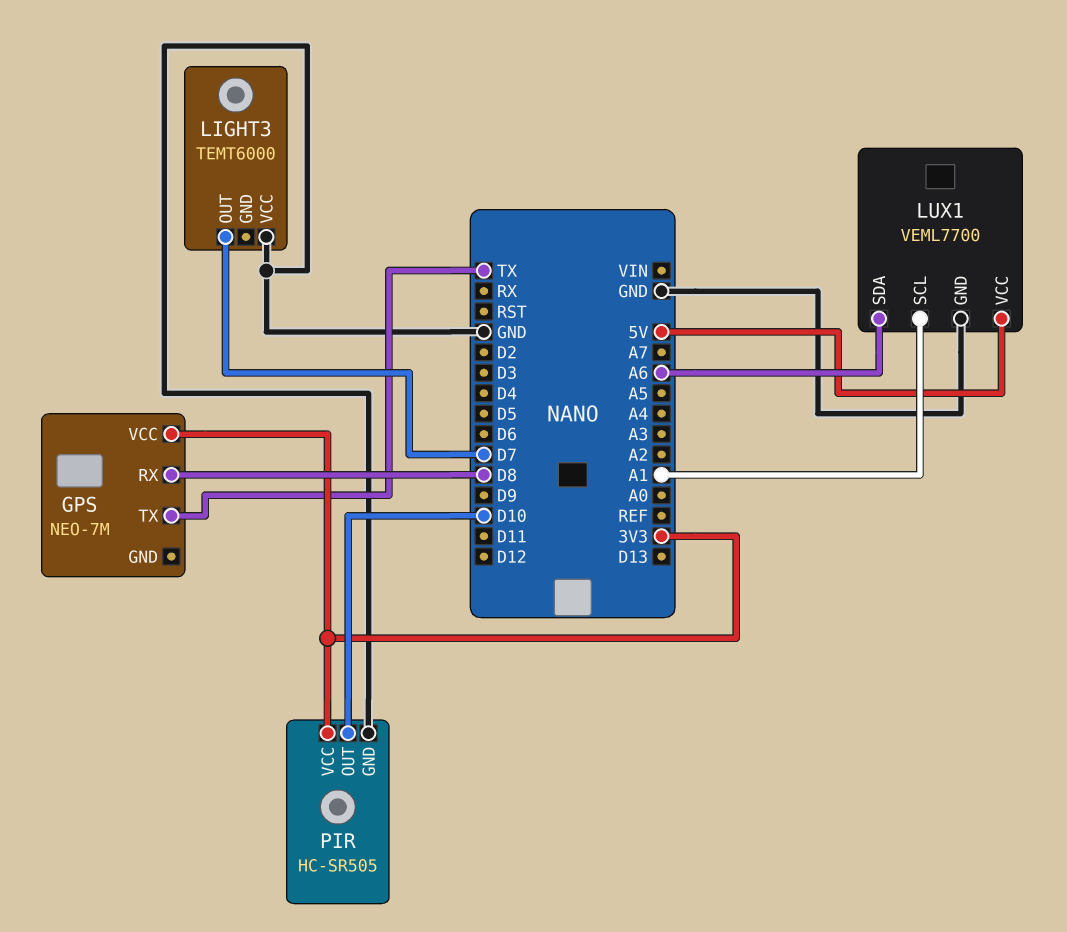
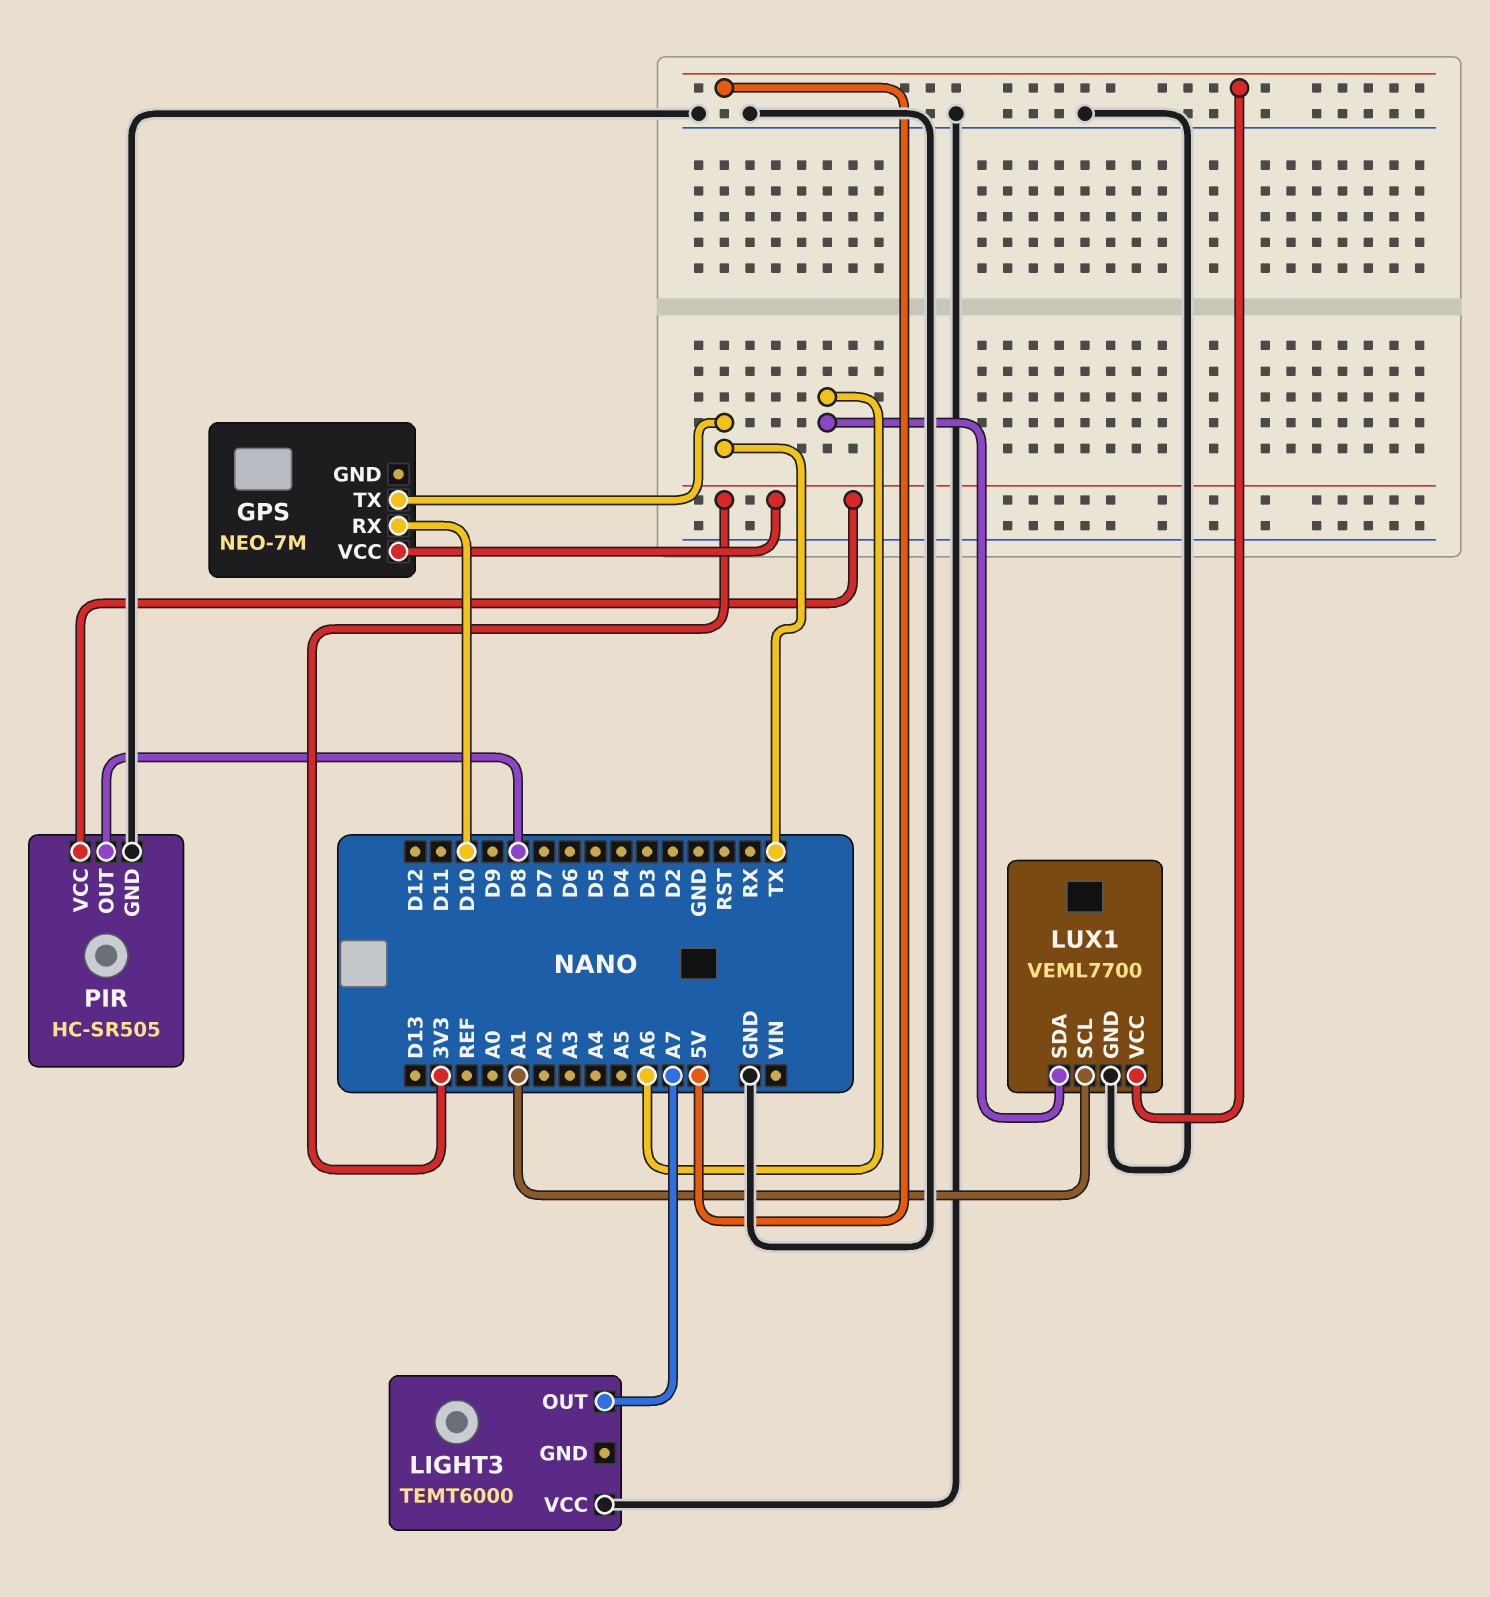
GPS pin RX: D8 -> D10
LIGHT3 pin OUT: D7 -> A7
PIR pin OUT: D10 -> D8

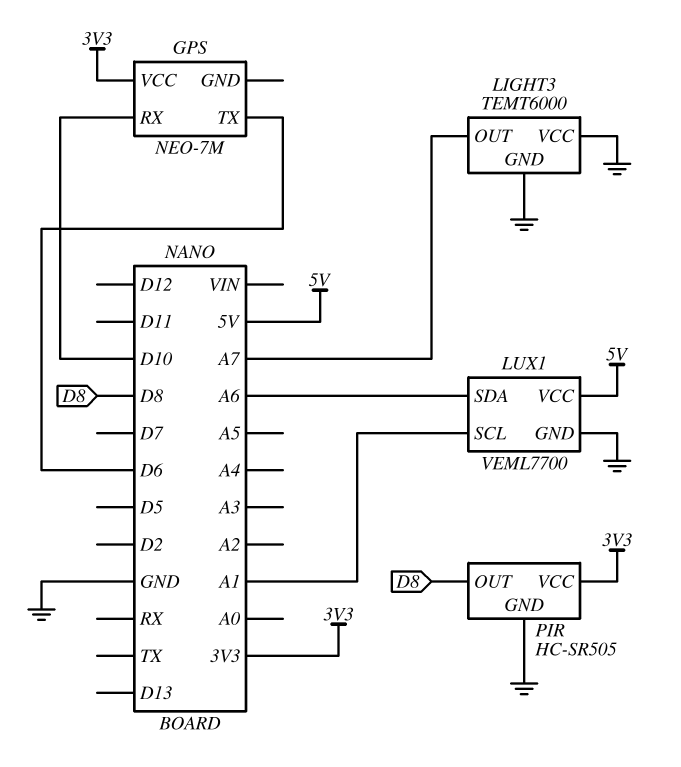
GPS pin TX: TX -> D6
LIGHT3 pin GND: none -> GND

